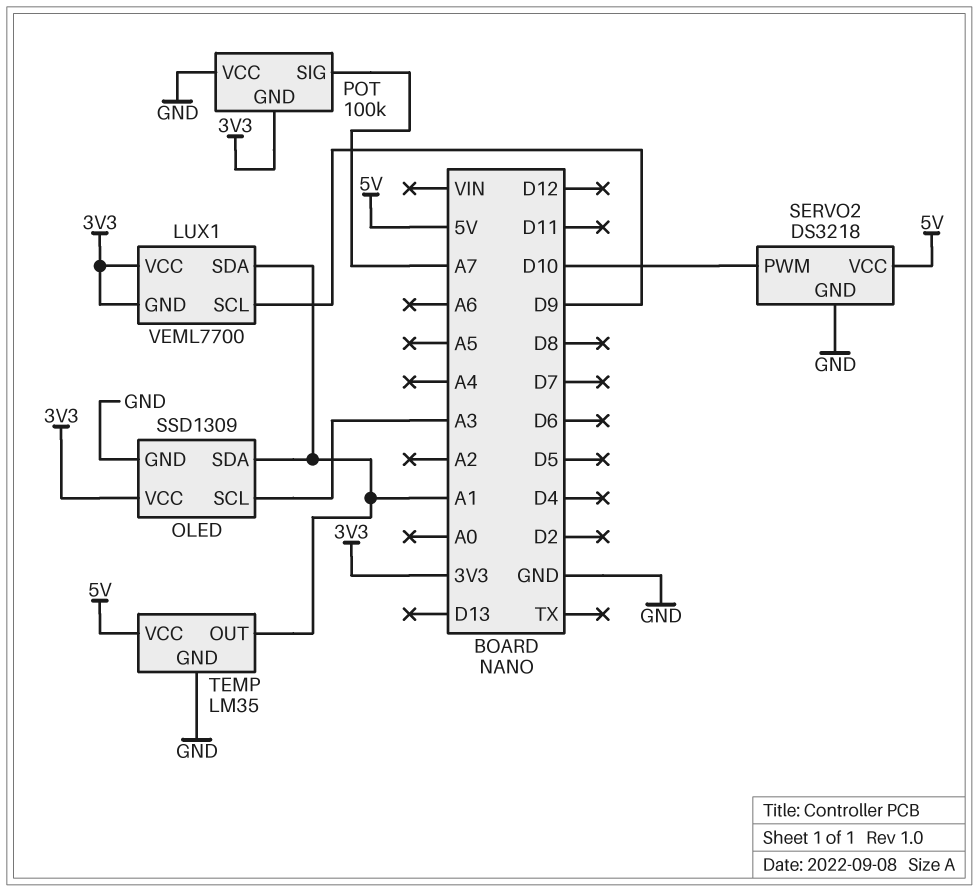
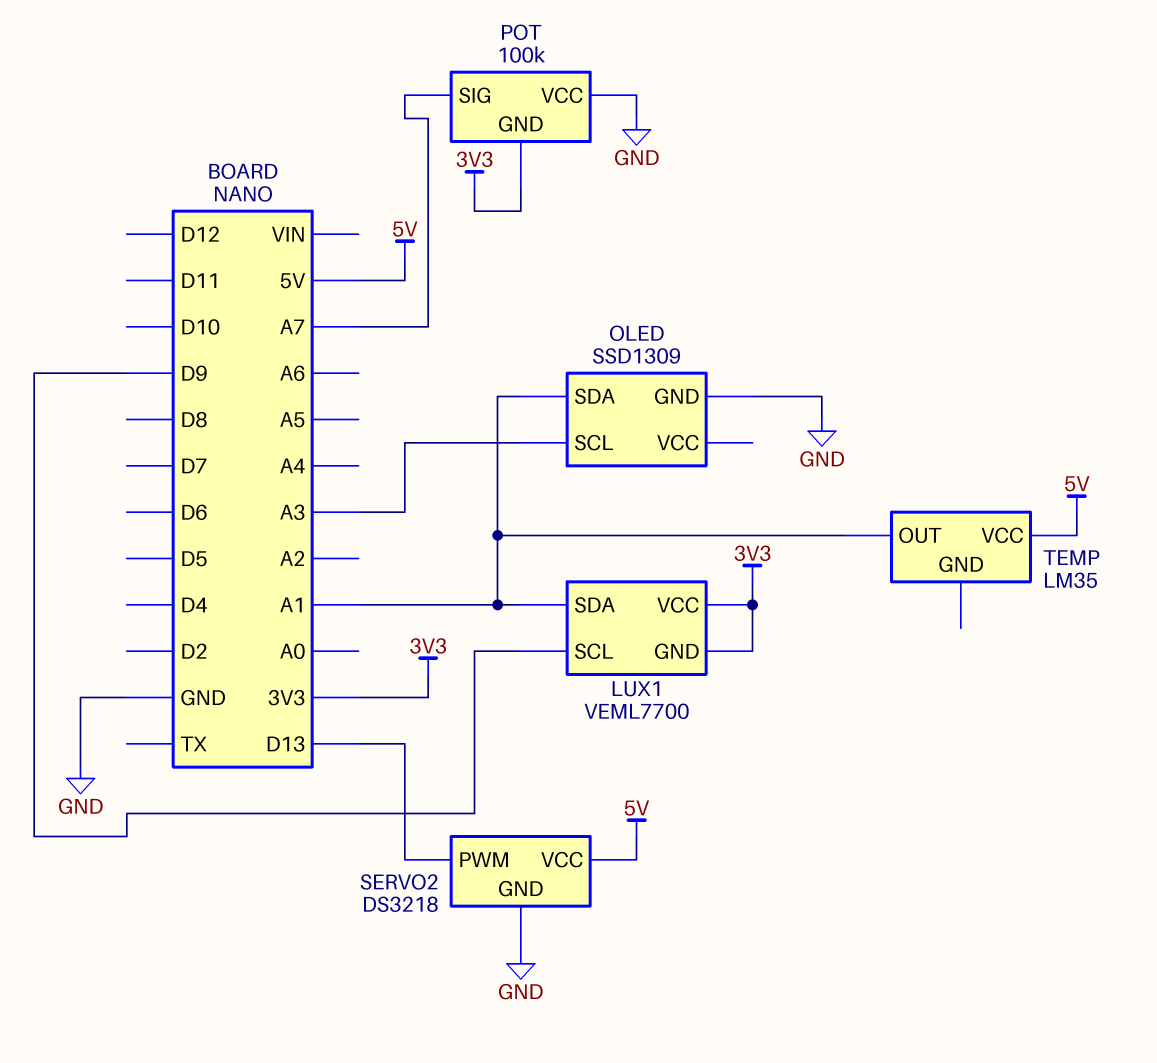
OLED pin VCC: 3V3 -> none
SERVO2 pin PWM: D10 -> D13
TEMP pin GND: GND -> none

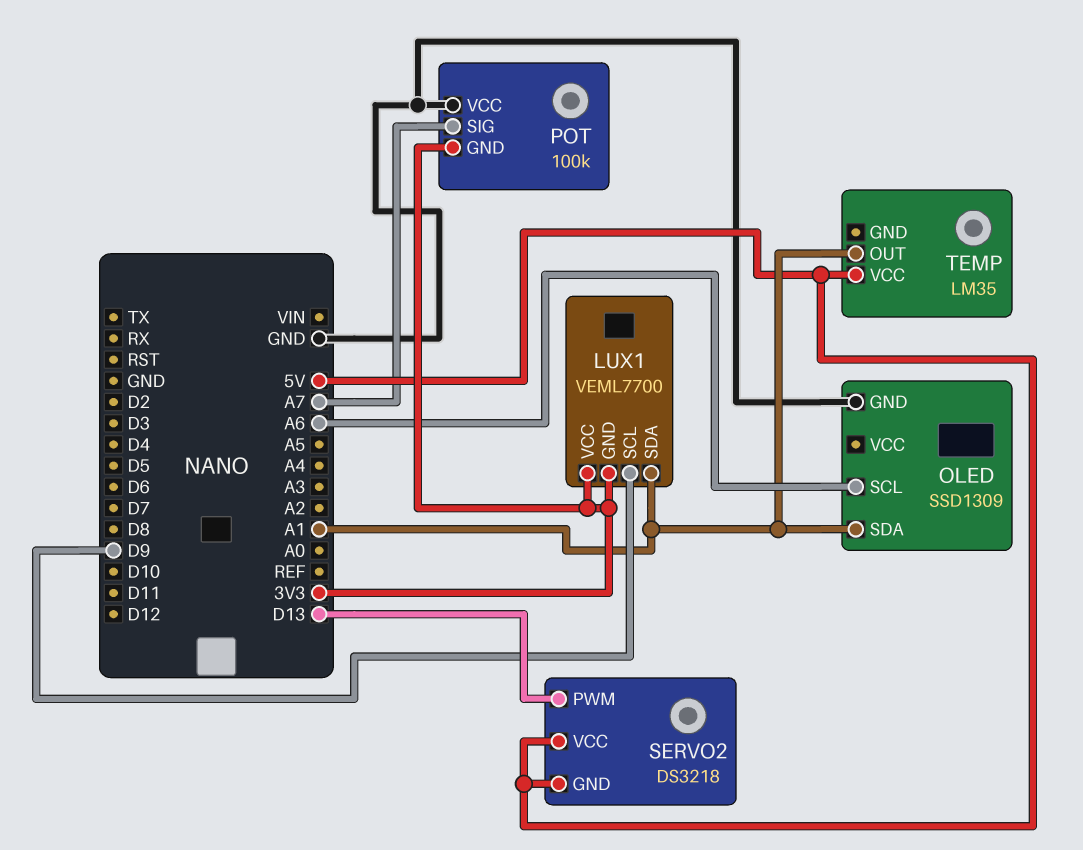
OLED pin SCL: A3 -> A6
SERVO2 pin GND: GND -> 5V

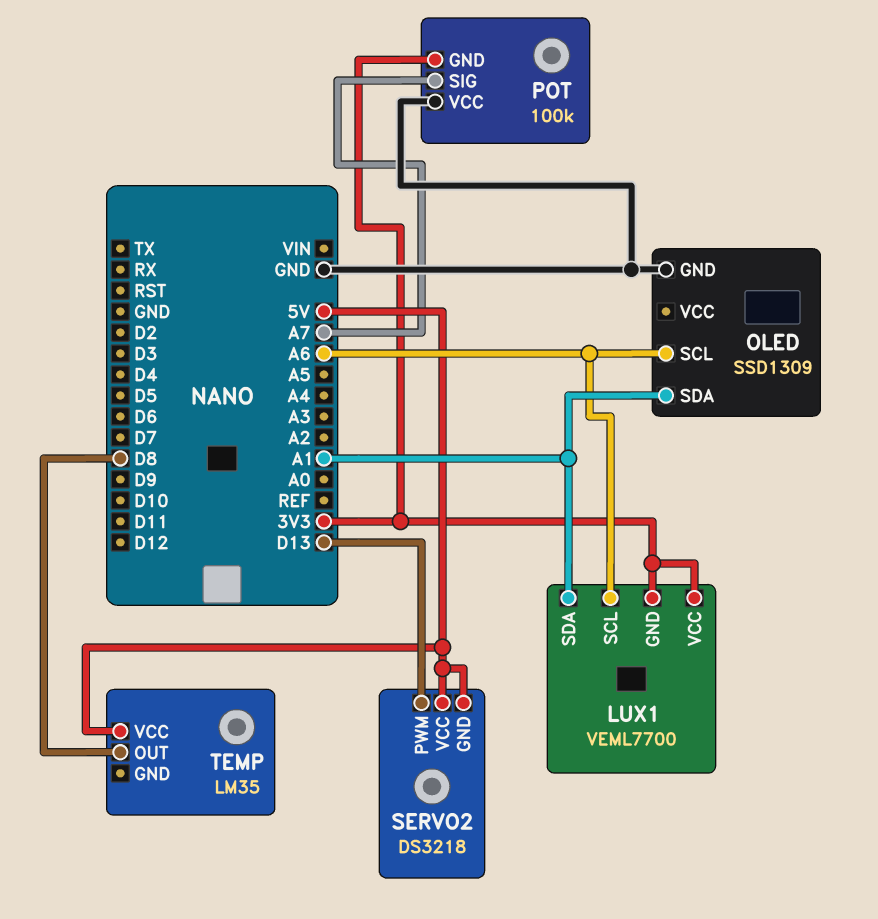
LUX1 pin SCL: D9 -> A6
TEMP pin OUT: A1 -> D8

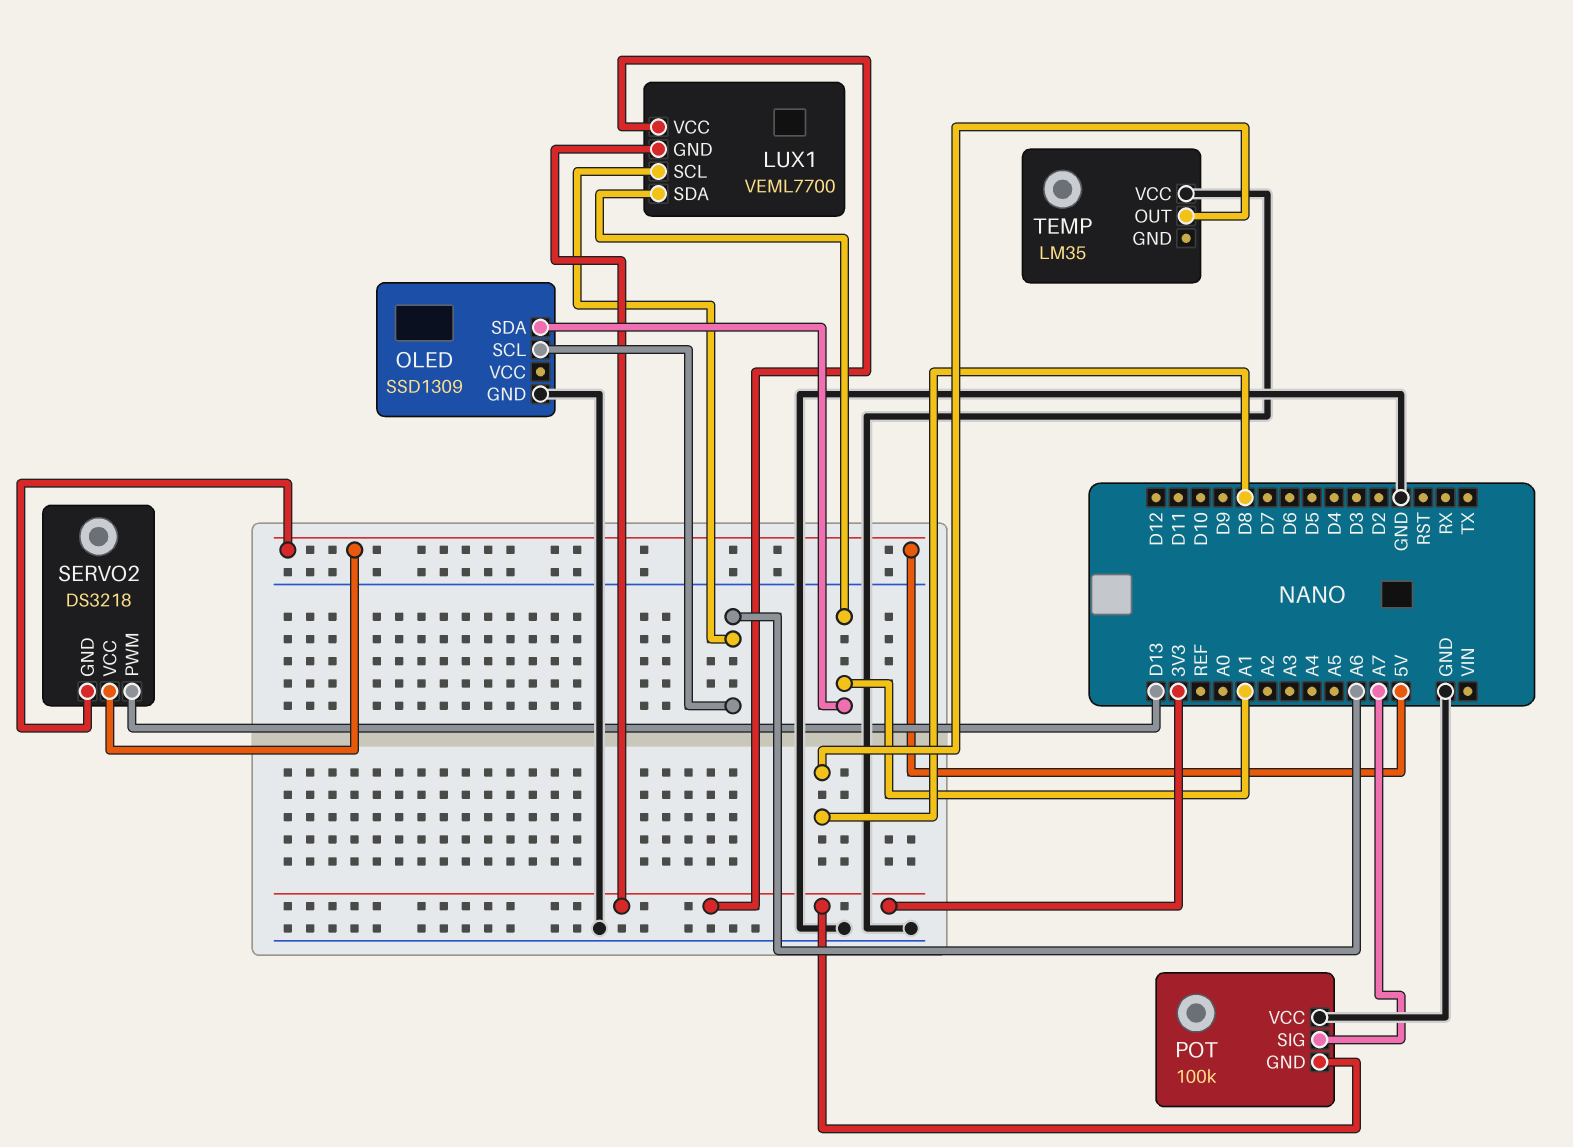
TEMP pin VCC: 5V -> GND

